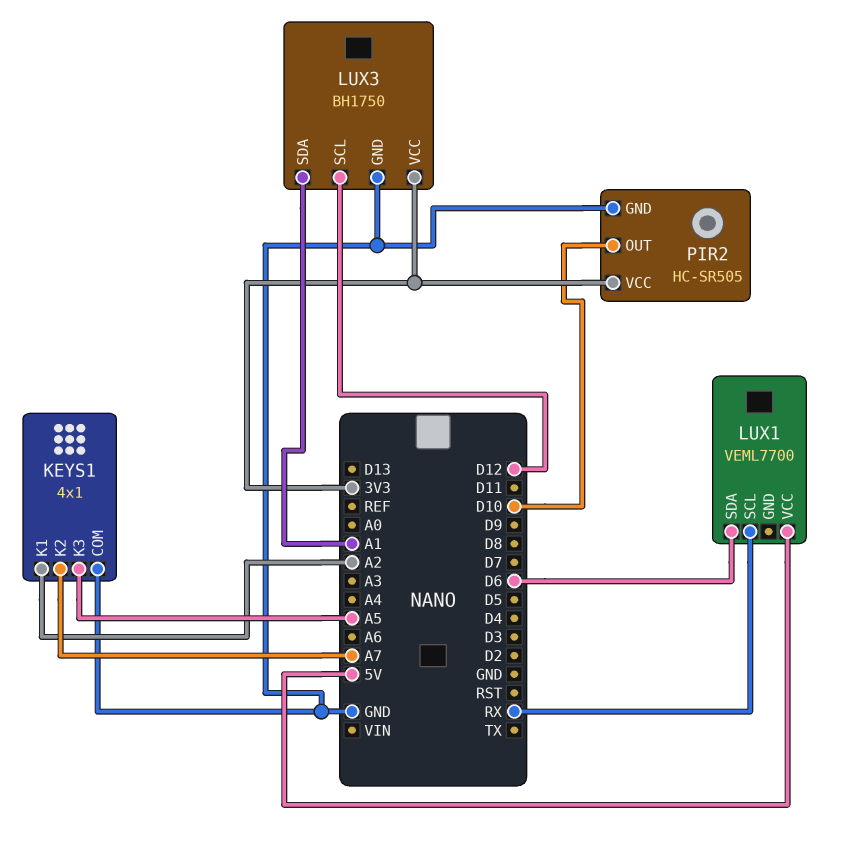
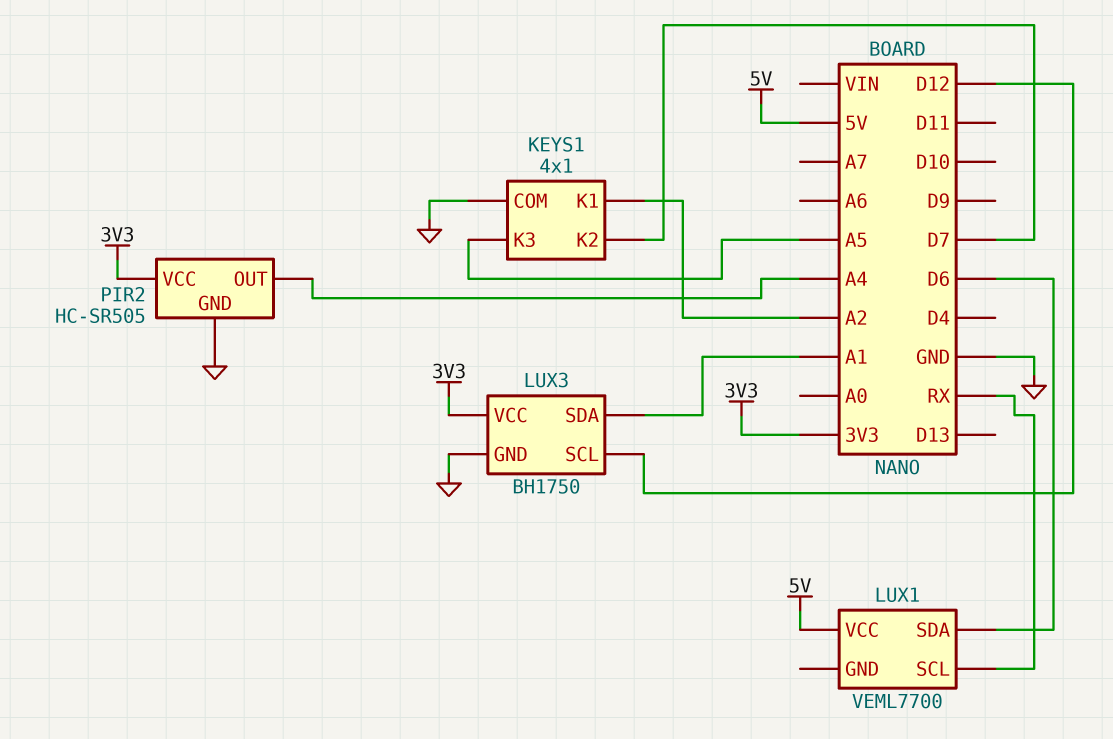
KEYS1 pin K2: A7 -> D7
PIR2 pin OUT: D10 -> A4

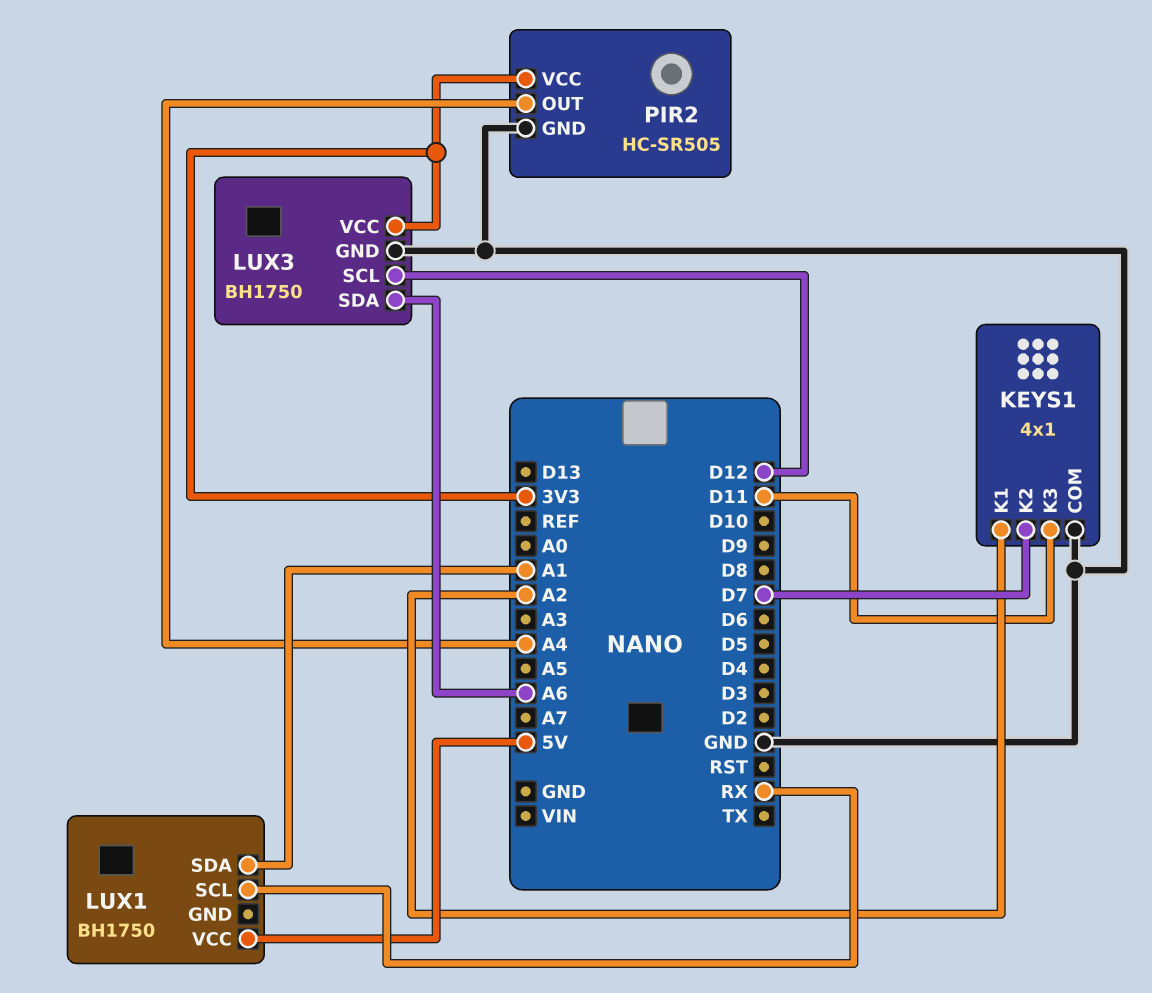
KEYS1 pin K3: A5 -> D11
LUX1: VEML7700 -> BH1750
LUX1 pin SDA: D6 -> A1
LUX3 pin SDA: A1 -> A6

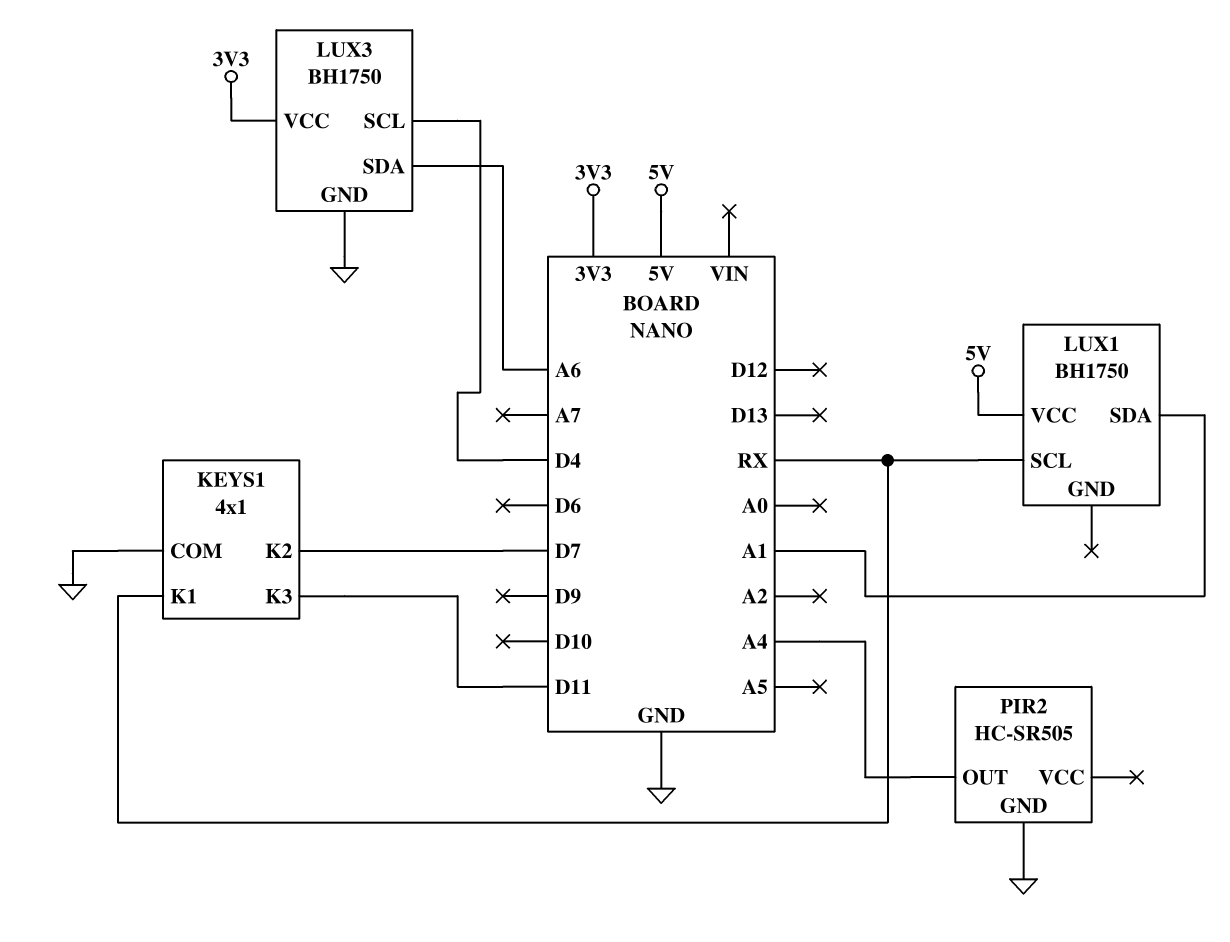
KEYS1 pin K1: A2 -> RX
LUX3 pin SCL: D12 -> D4
PIR2 pin VCC: 3V3 -> none

